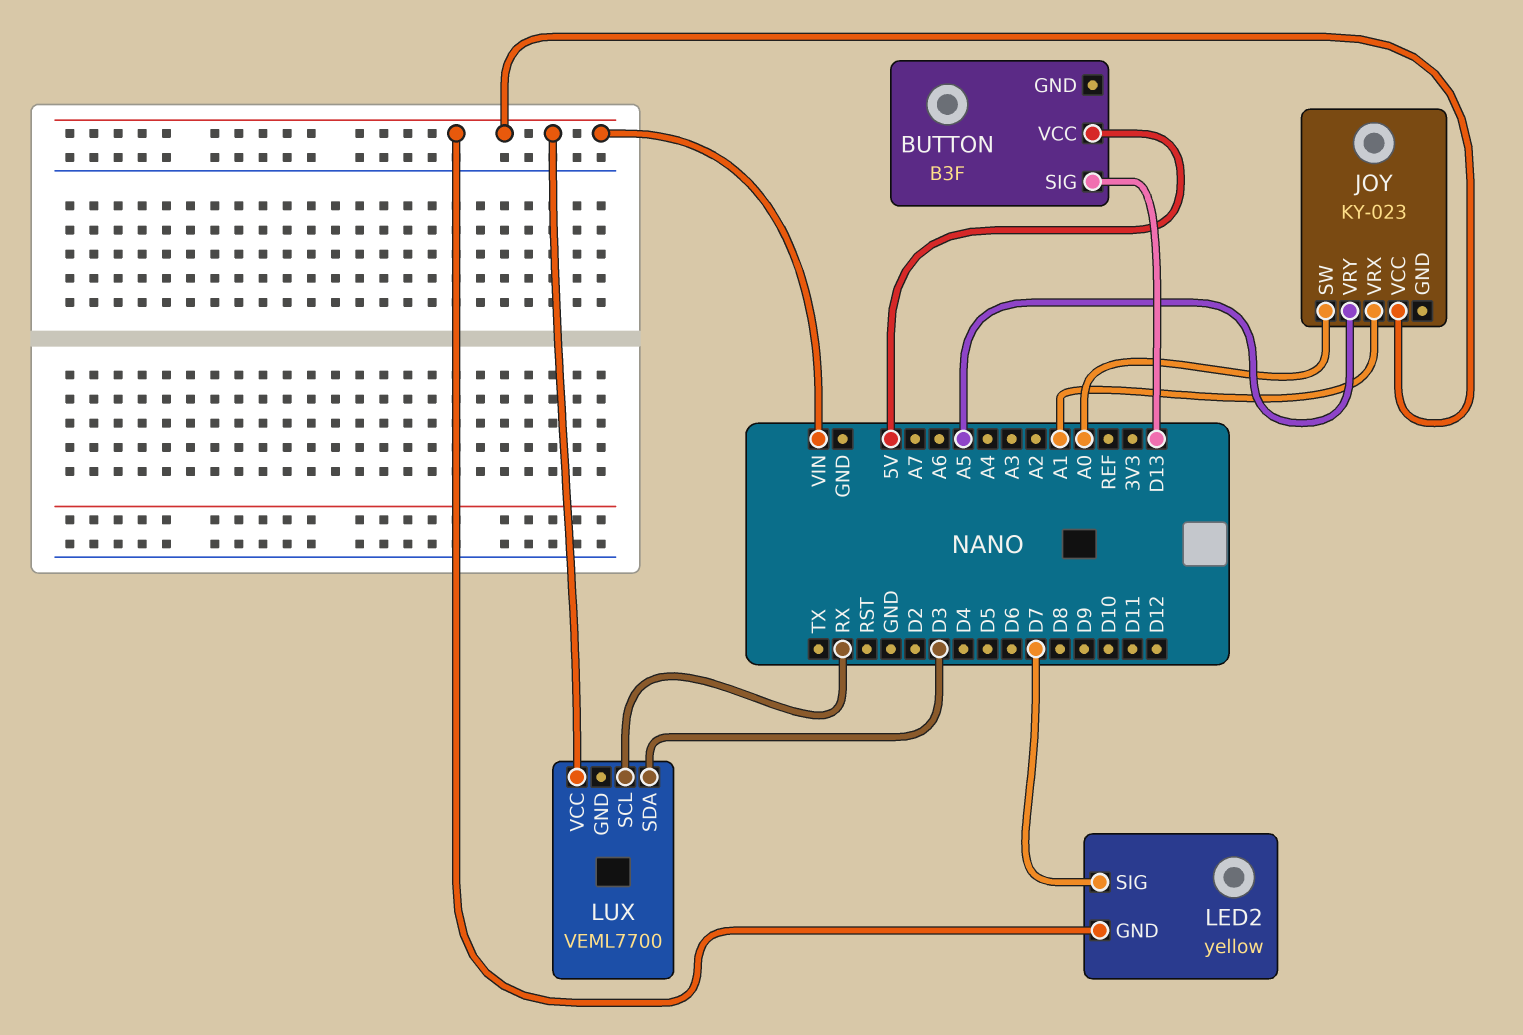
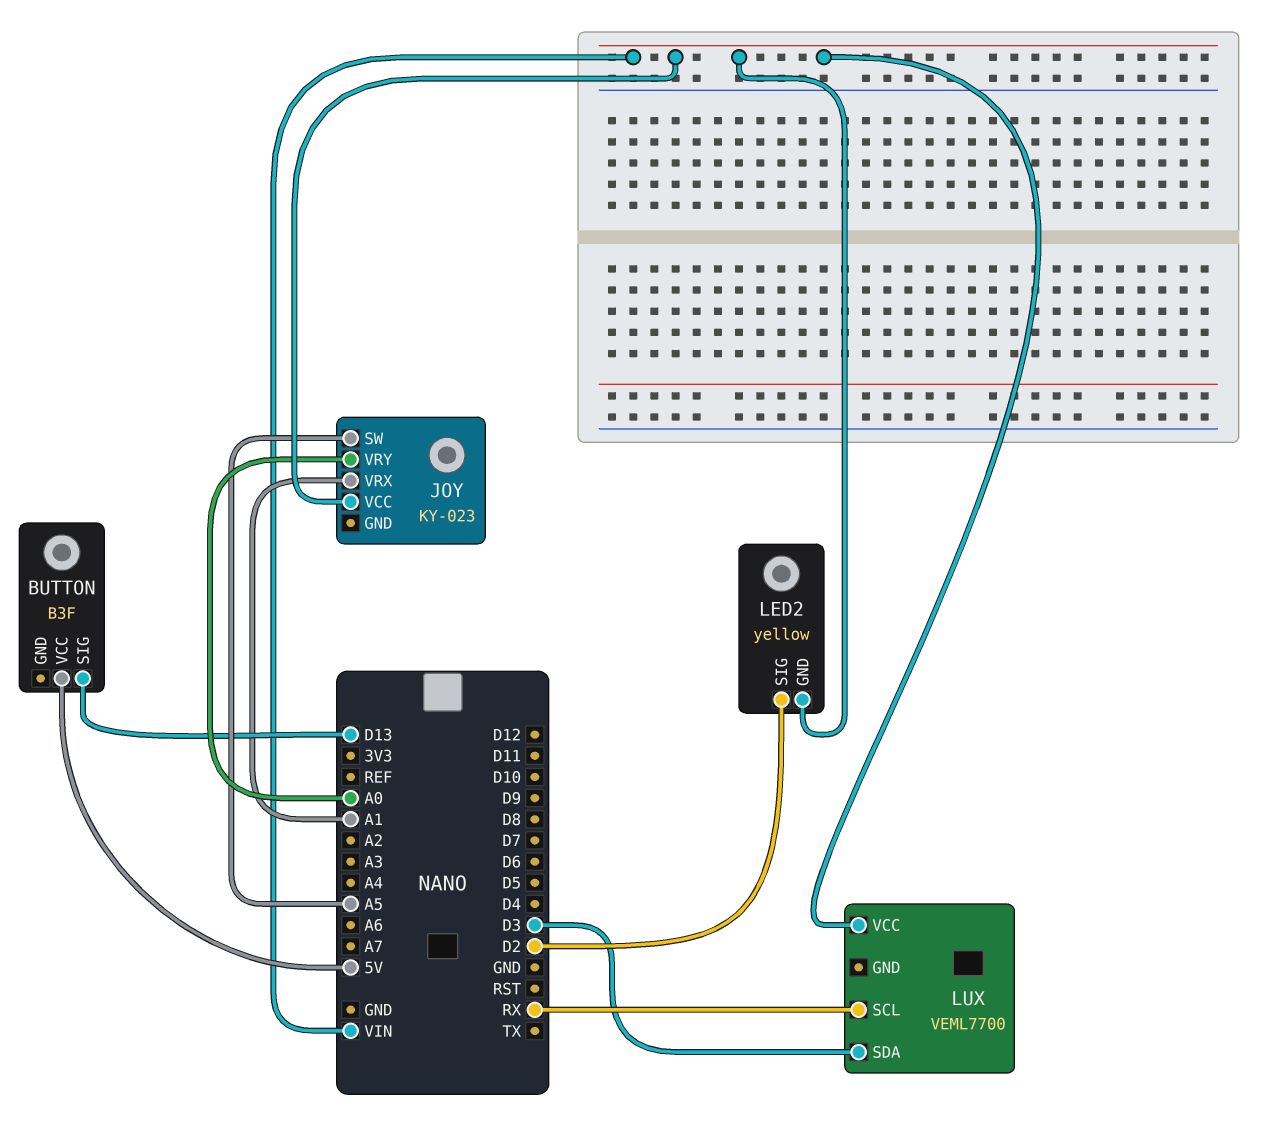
JOY pin SW: A0 -> A5
JOY pin VRY: A5 -> A0
LED2 pin SIG: D7 -> D2

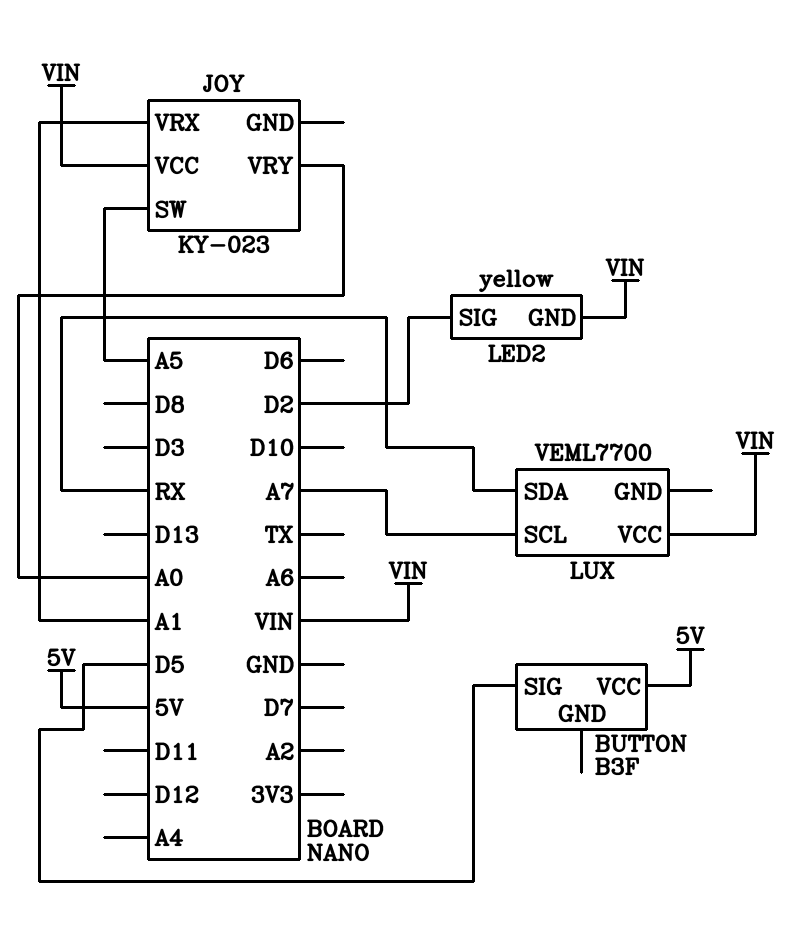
BUTTON pin SIG: D13 -> D5
LUX pin SCL: RX -> A7
LUX pin SDA: D3 -> RX

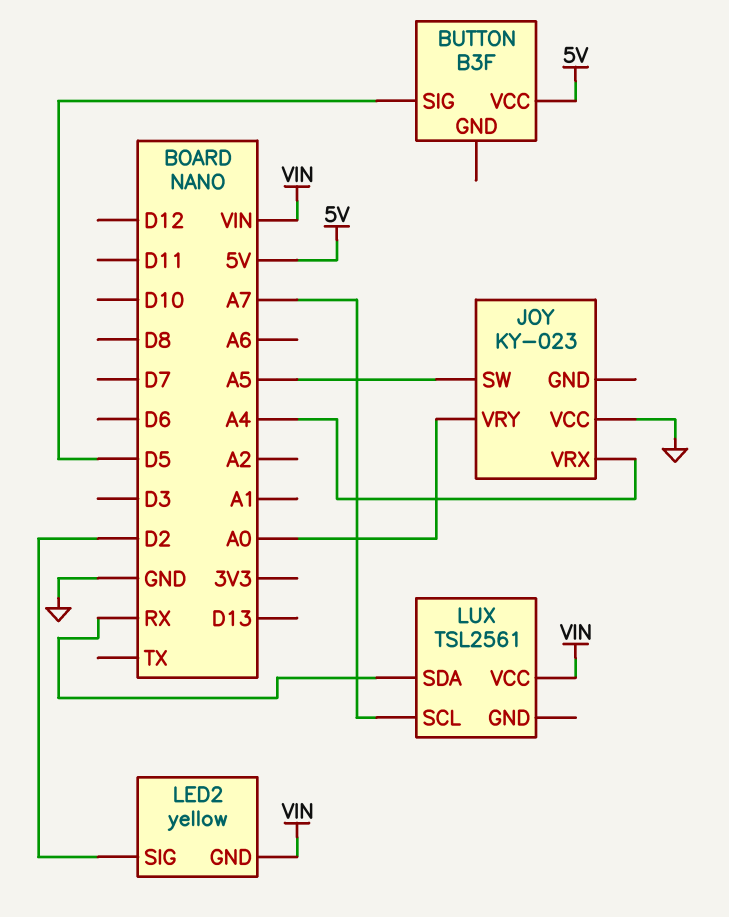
JOY pin VCC: VIN -> GND
JOY pin VRX: A1 -> A4
LUX: VEML7700 -> TSL2561

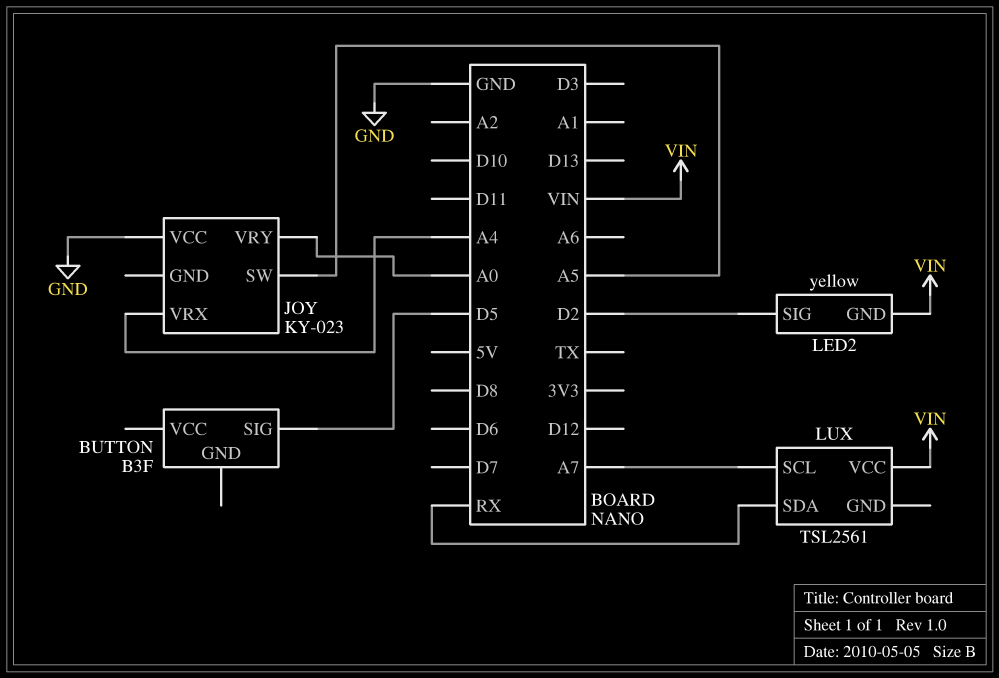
BUTTON pin VCC: 5V -> none

